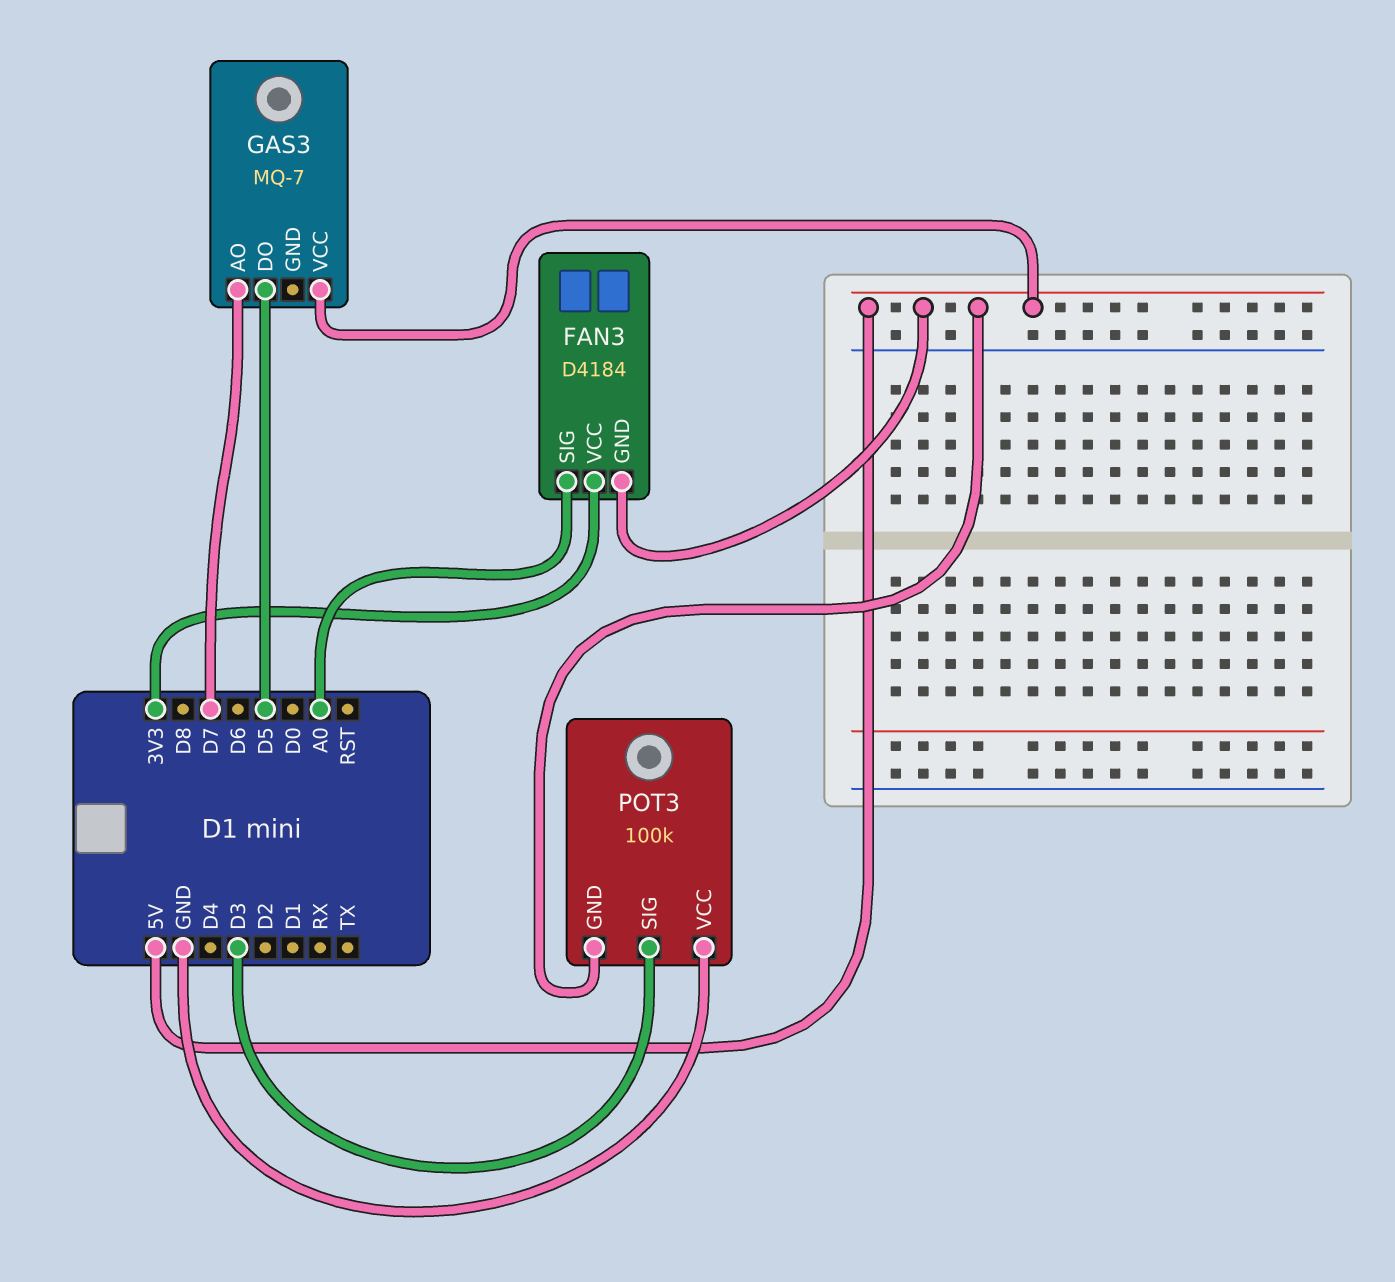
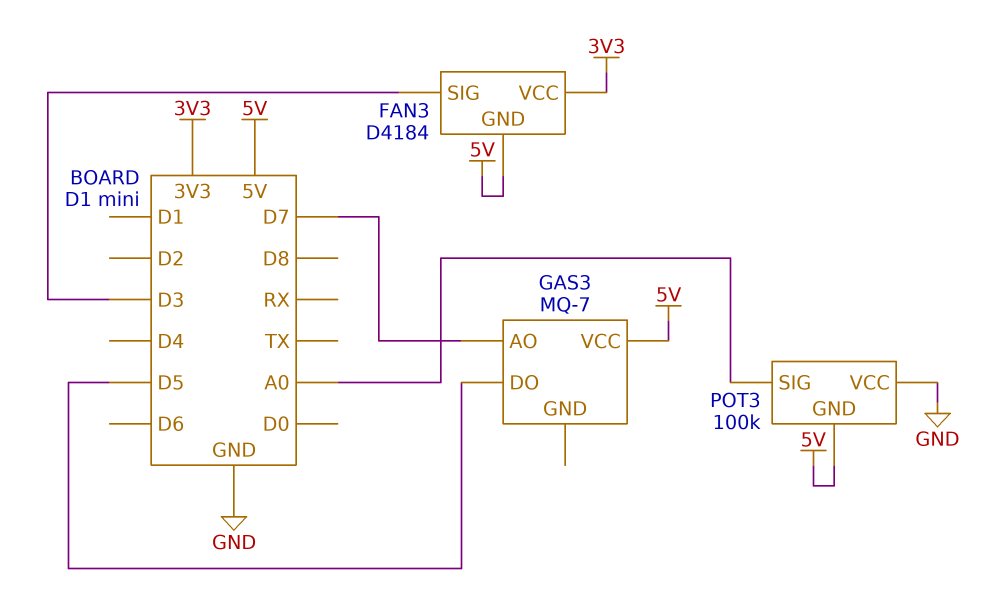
FAN3 pin SIG: A0 -> D3
POT3 pin SIG: D3 -> A0

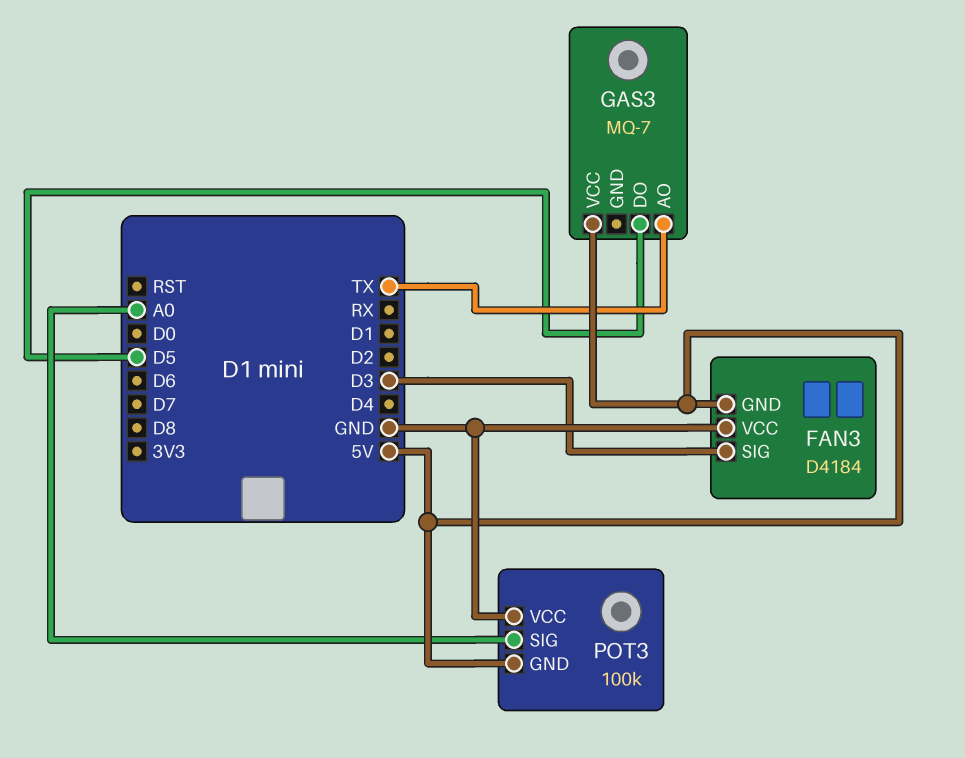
FAN3 pin VCC: 3V3 -> GND
GAS3 pin AO: D7 -> TX

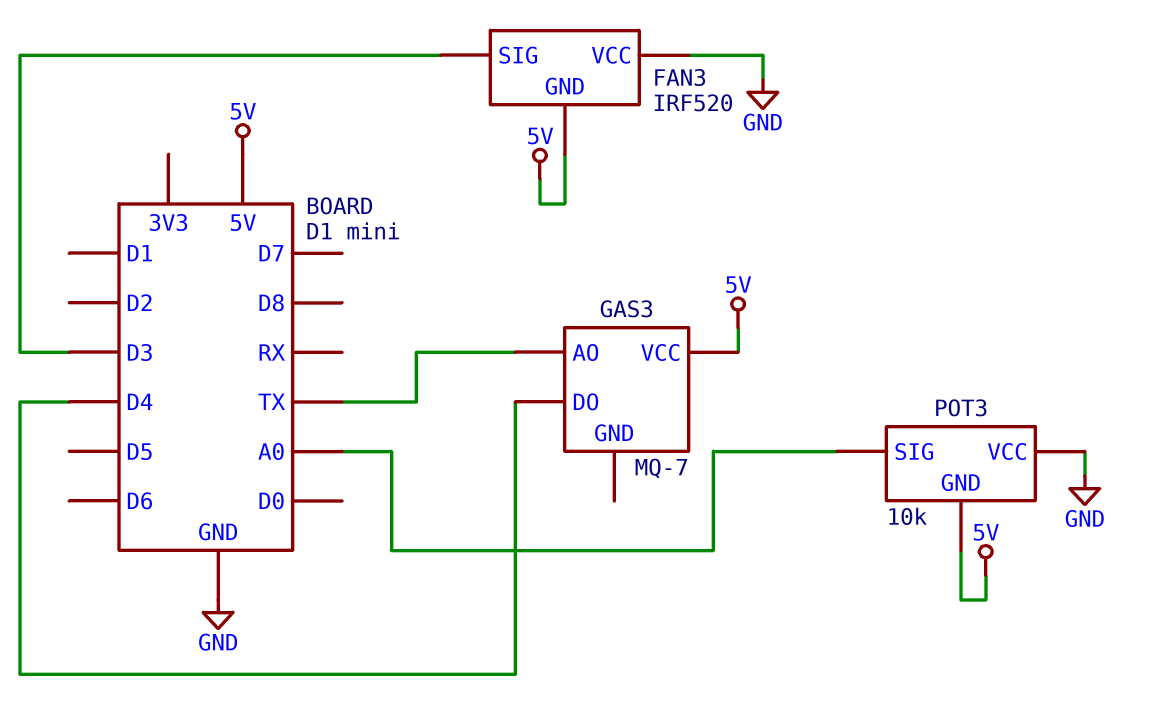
FAN3: D4184 -> IRF520
GAS3 pin DO: D5 -> D4
POT3: 100k -> 10k

